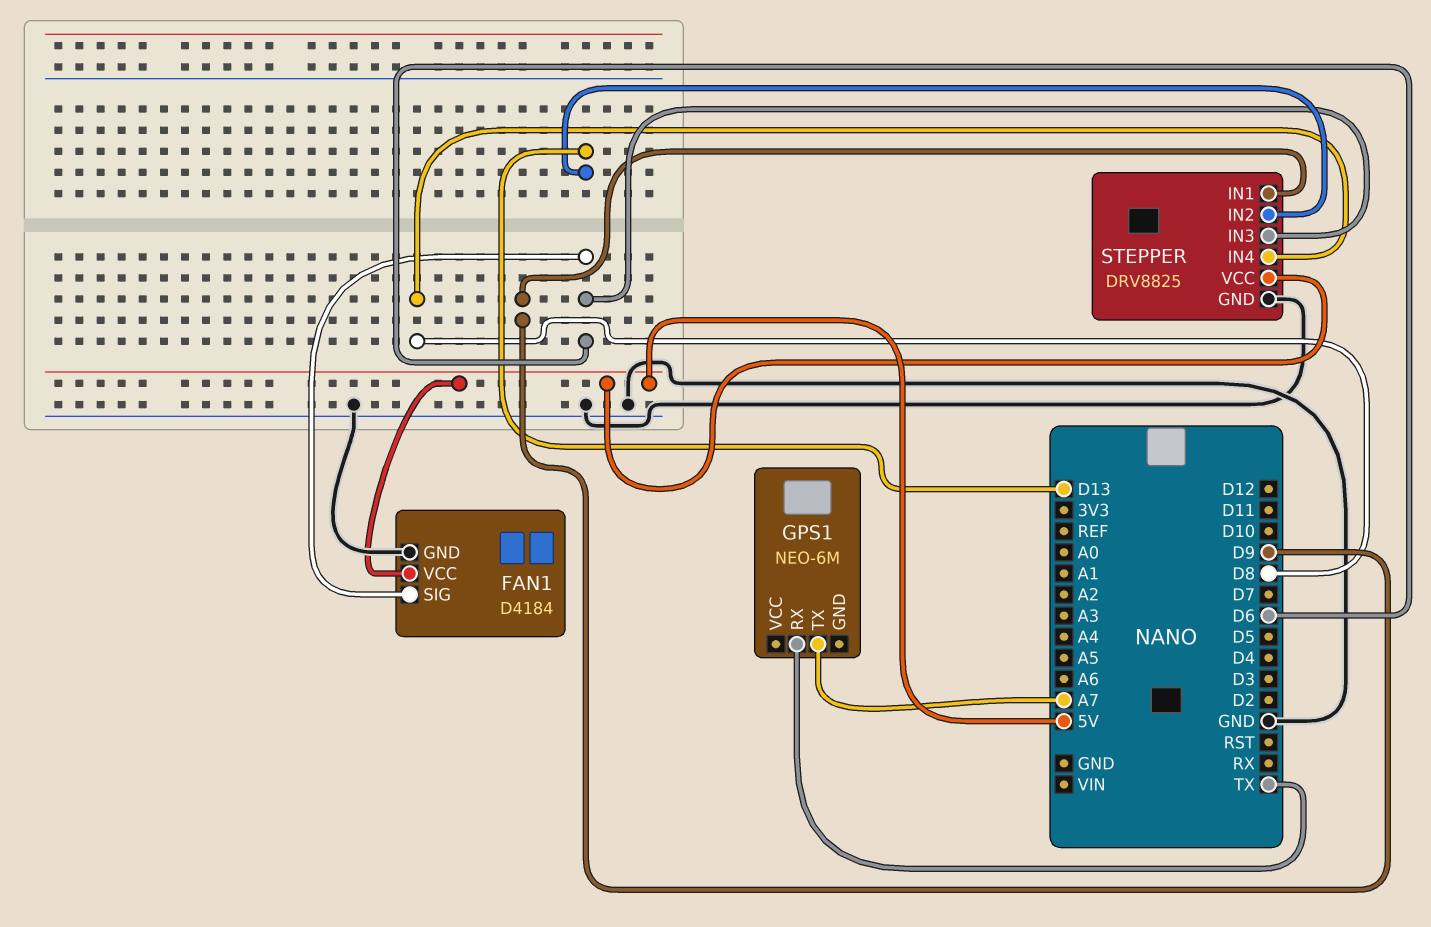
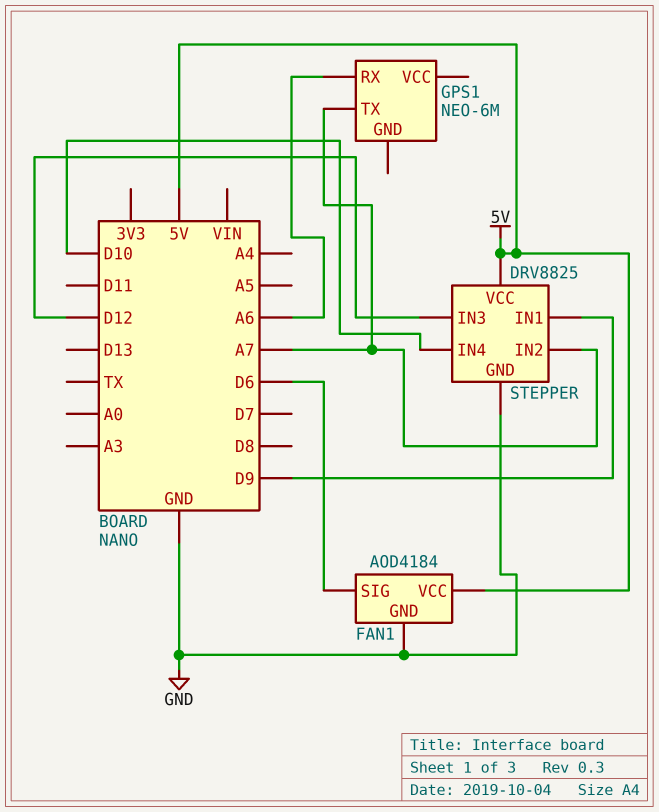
FAN1: D4184 -> AOD4184
GPS1 pin RX: TX -> A6
STEPPER pin IN2: D13 -> A7
STEPPER pin IN3: D6 -> D12
STEPPER pin IN4: D8 -> D10

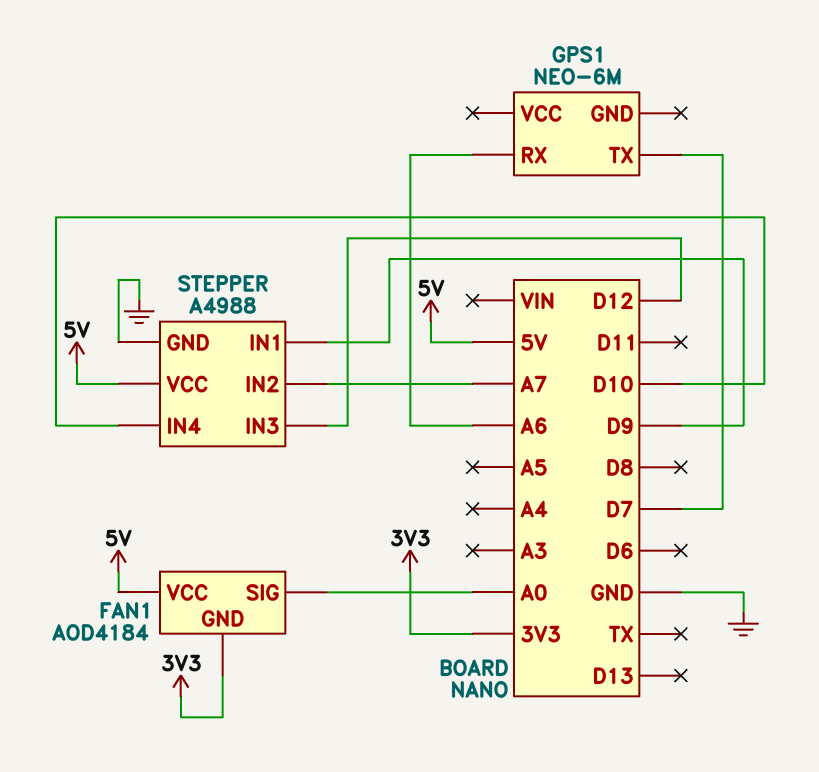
FAN1 pin GND: GND -> 3V3
FAN1 pin SIG: D6 -> A0
GPS1 pin TX: A7 -> D7
STEPPER: DRV8825 -> A4988

